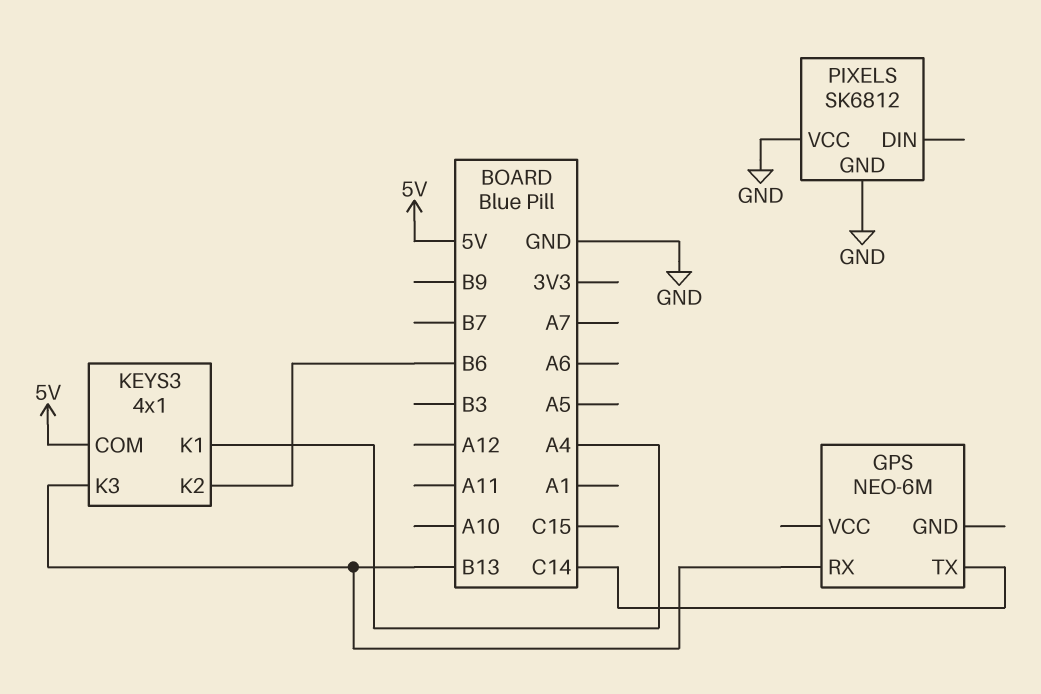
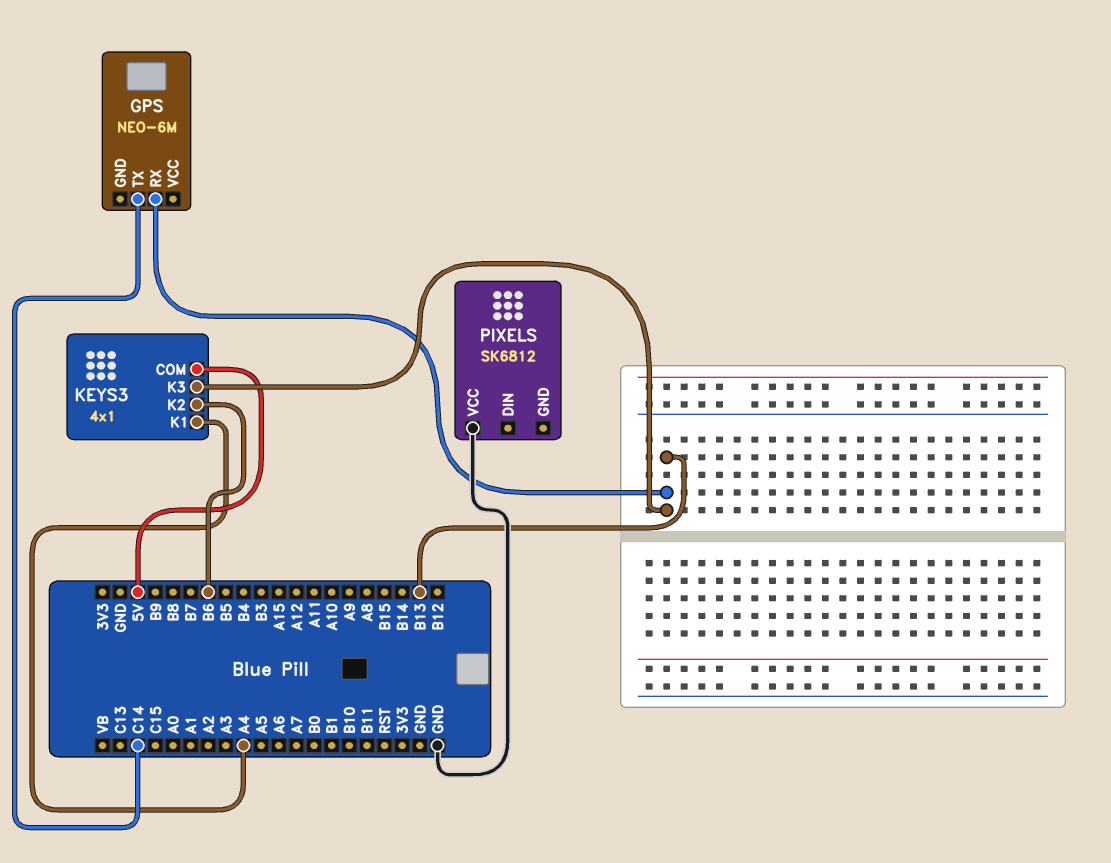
PIXELS pin GND: GND -> none

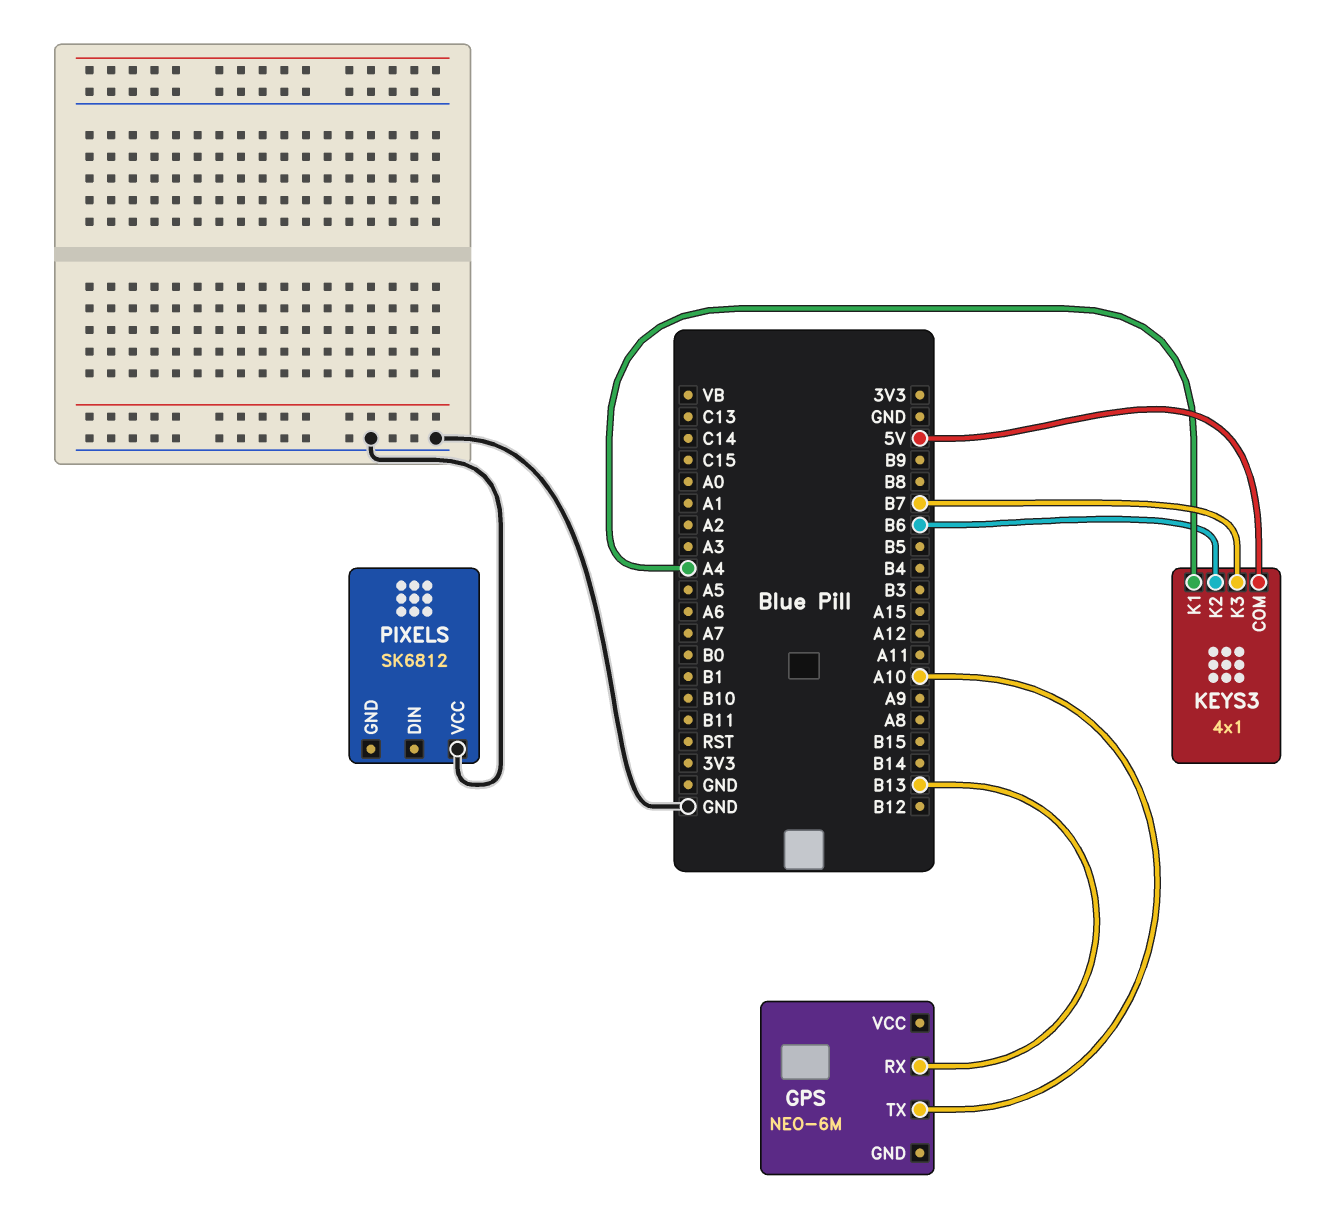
GPS pin TX: C14 -> A10
KEYS3 pin K3: B13 -> B7

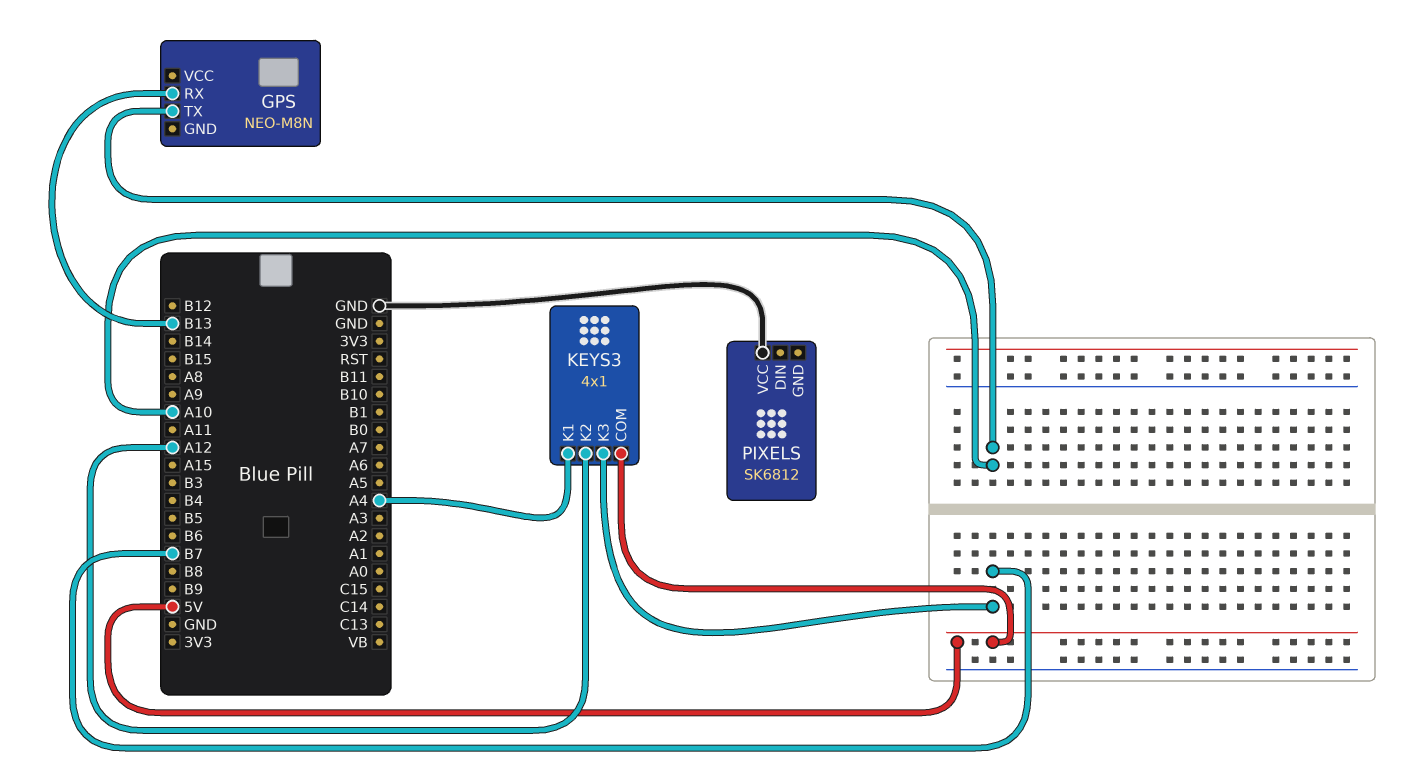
GPS: NEO-6M -> NEO-M8N
KEYS3 pin K2: B6 -> A12

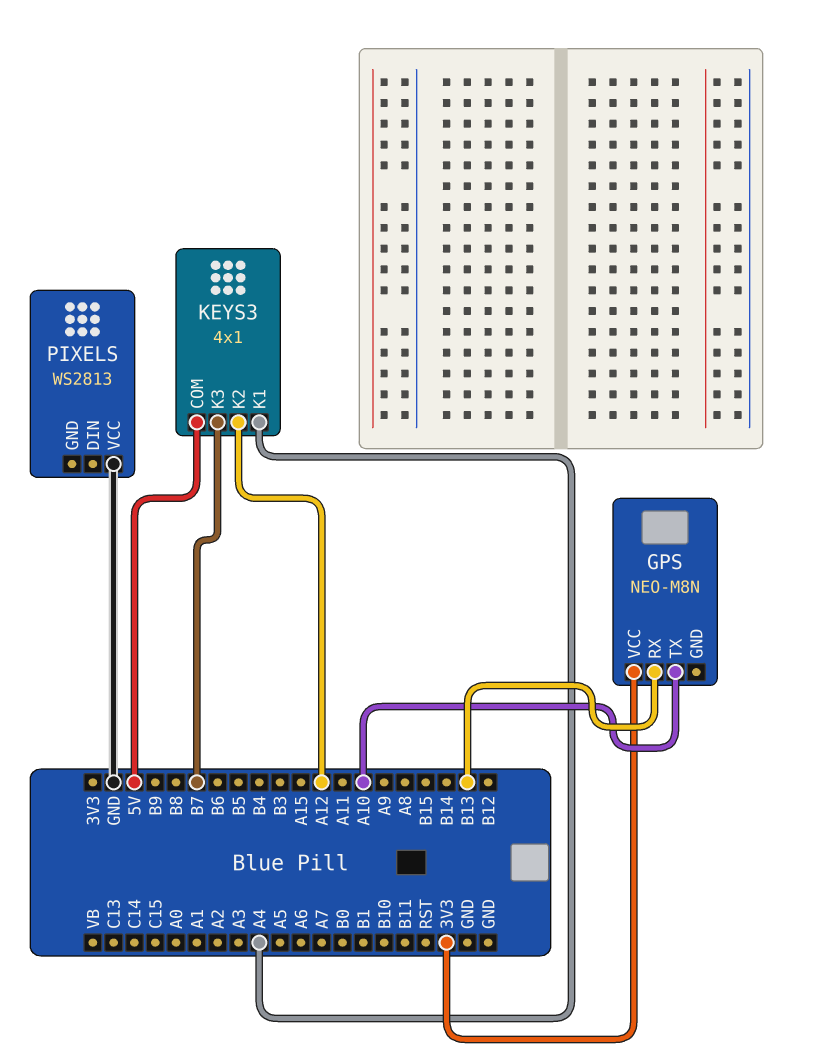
GPS pin VCC: none -> 3V3
PIXELS: SK6812 -> WS2813

